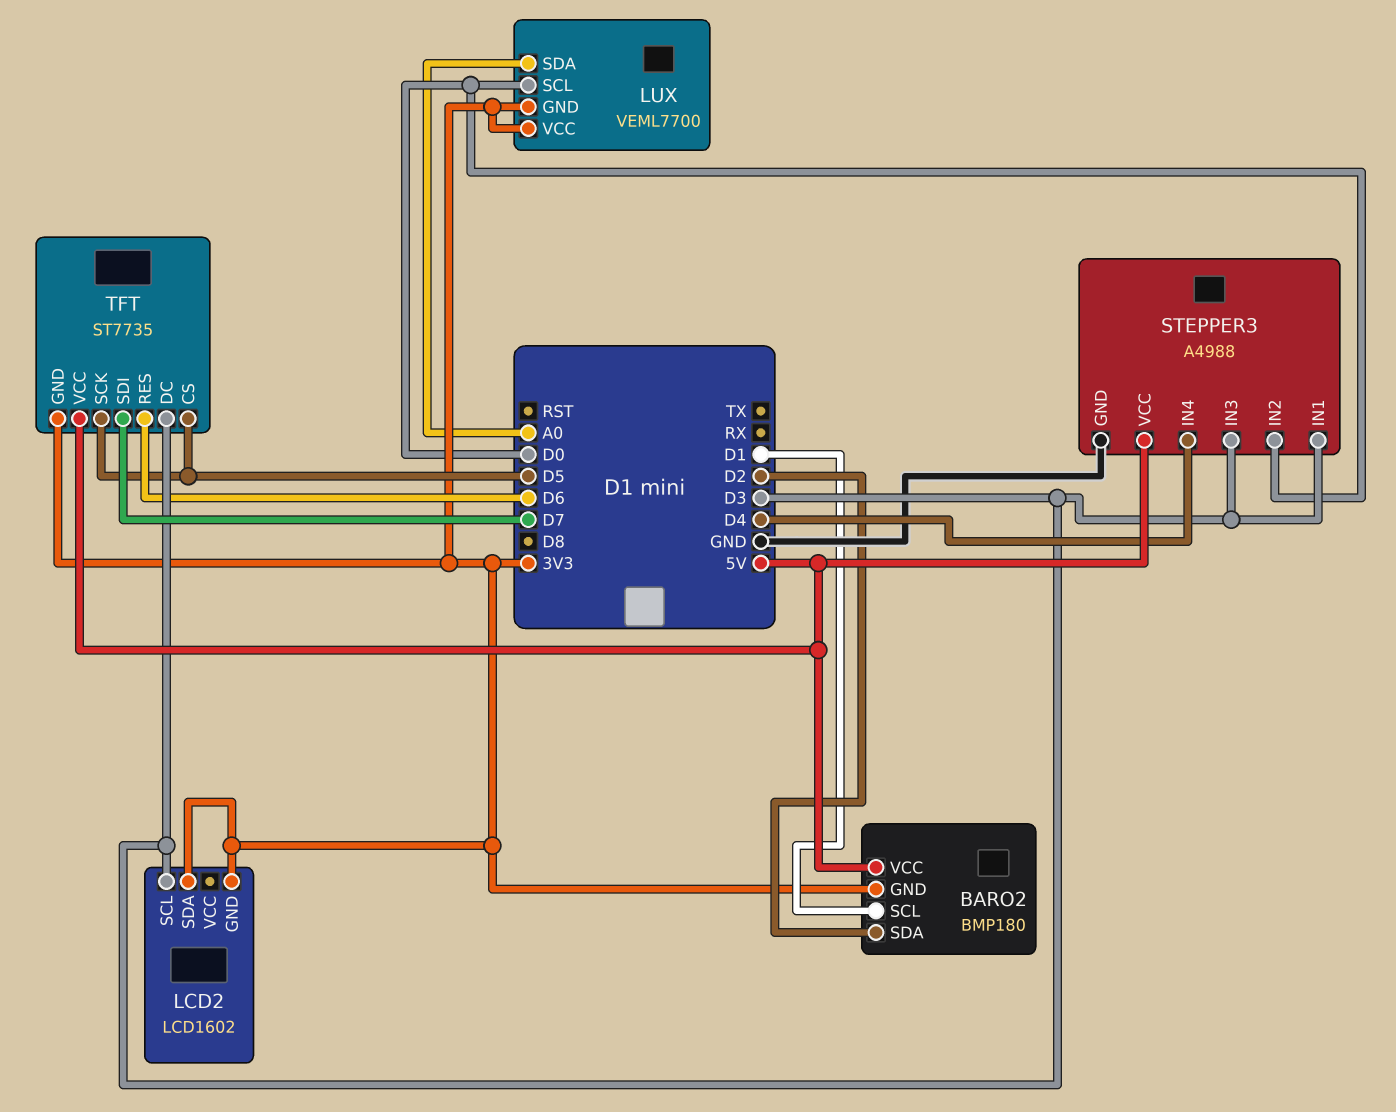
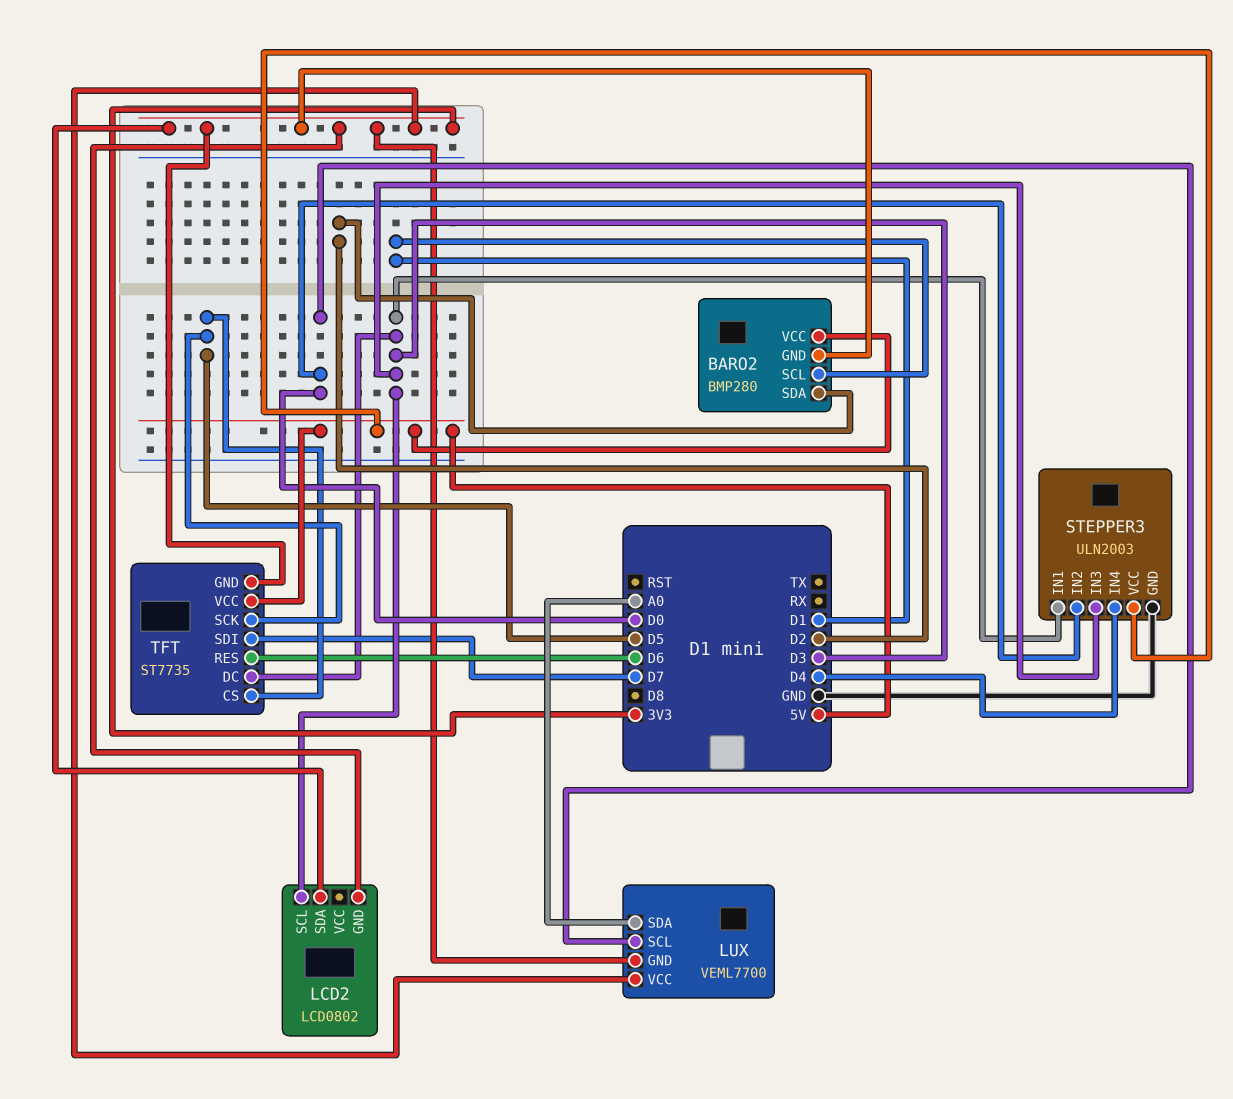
BARO2: BMP180 -> BMP280
LCD2: LCD1602 -> LCD0802
STEPPER3: A4988 -> ULN2003

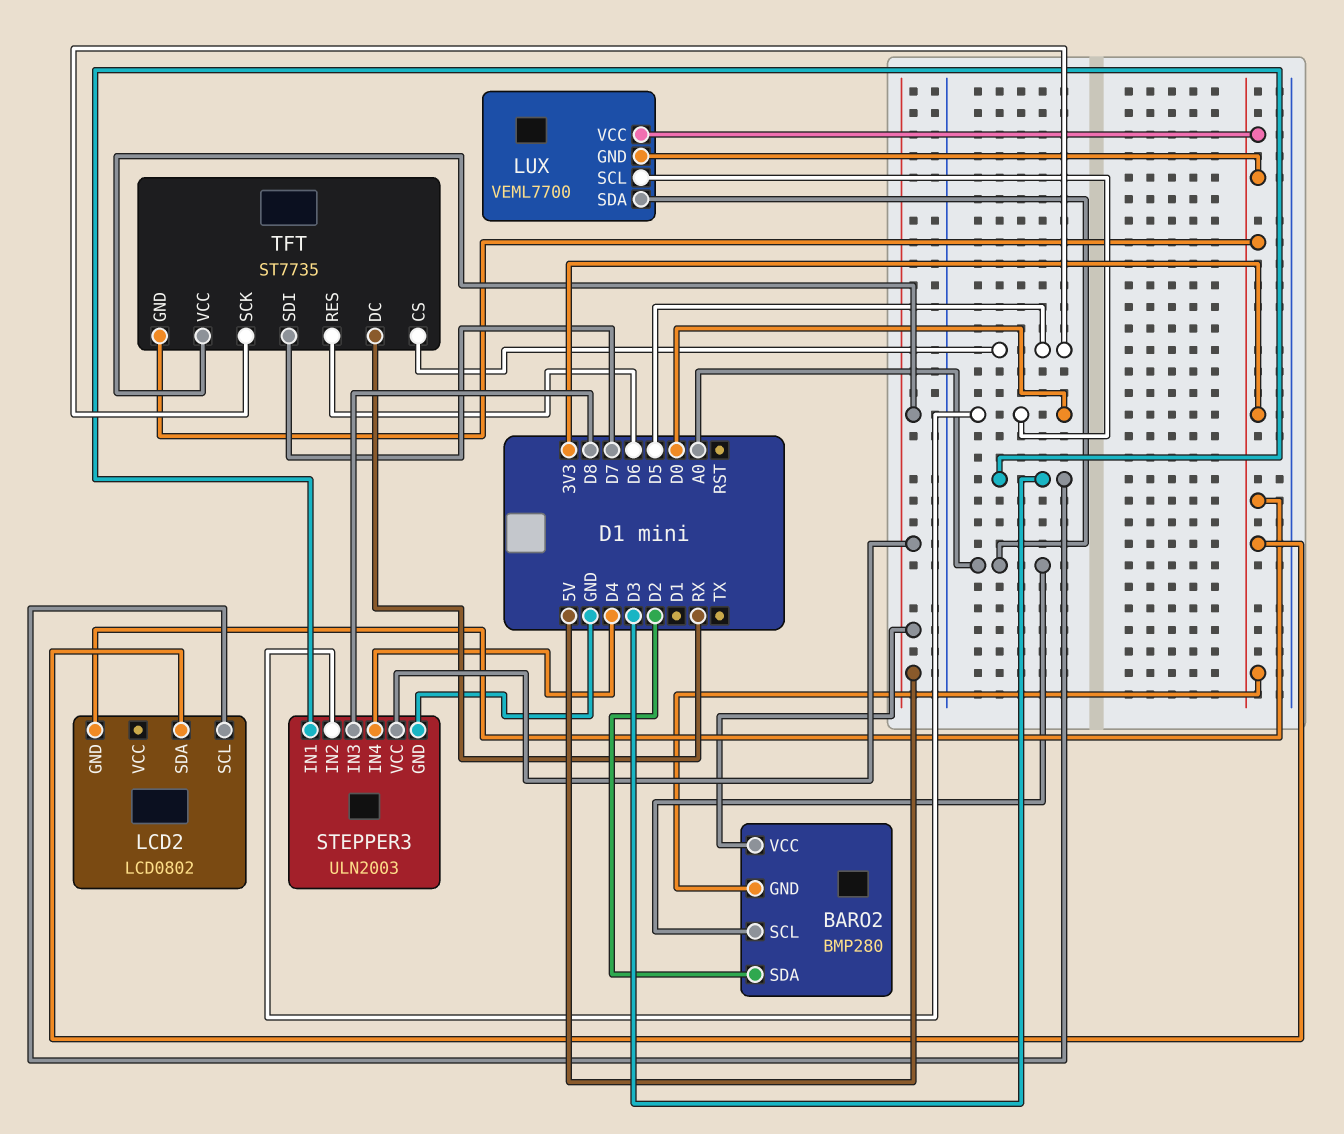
BARO2 pin SCL: D1 -> A0
STEPPER3 pin IN3: D3 -> D8
TFT pin DC: D3 -> RX

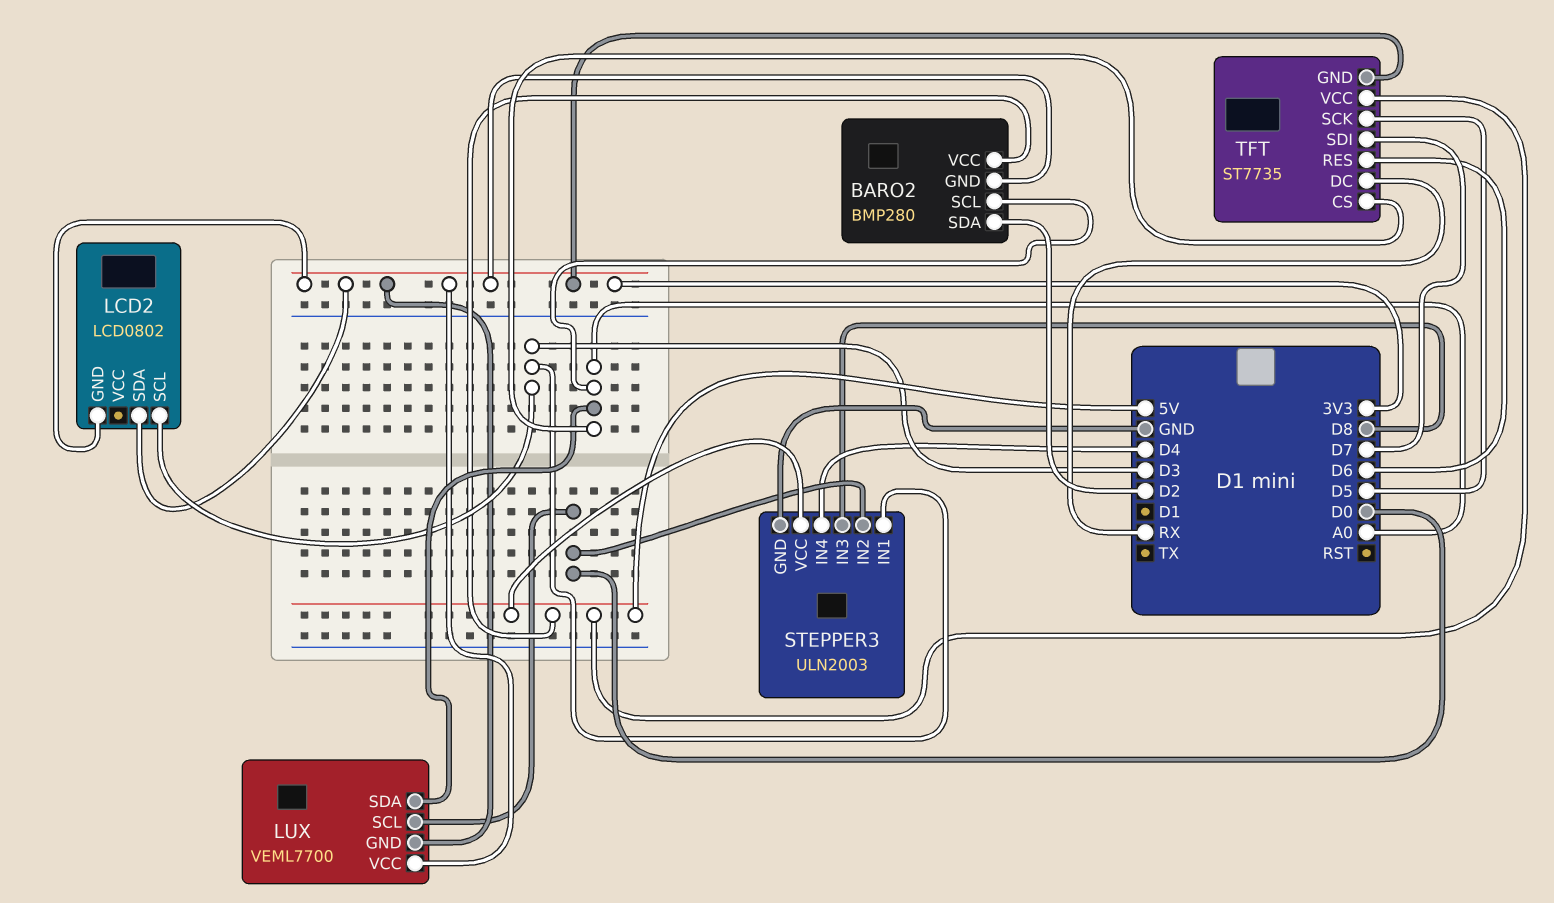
TFT pin CS: D5 -> A0

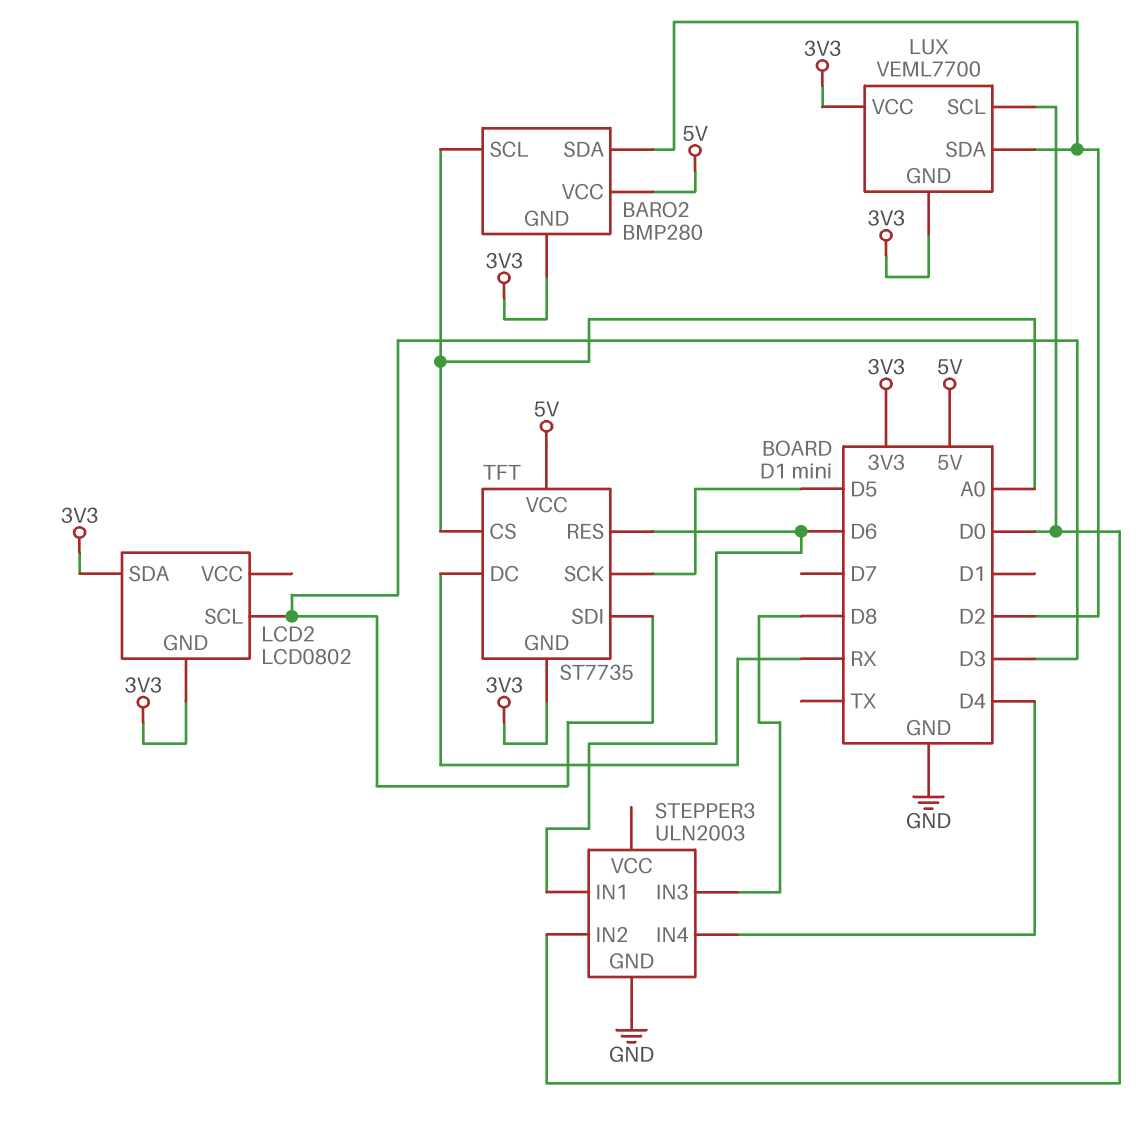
LUX pin SDA: A0 -> D2
STEPPER3 pin IN1: D3 -> D6
STEPPER3 pin VCC: 5V -> none
TFT pin SDI: D7 -> D3

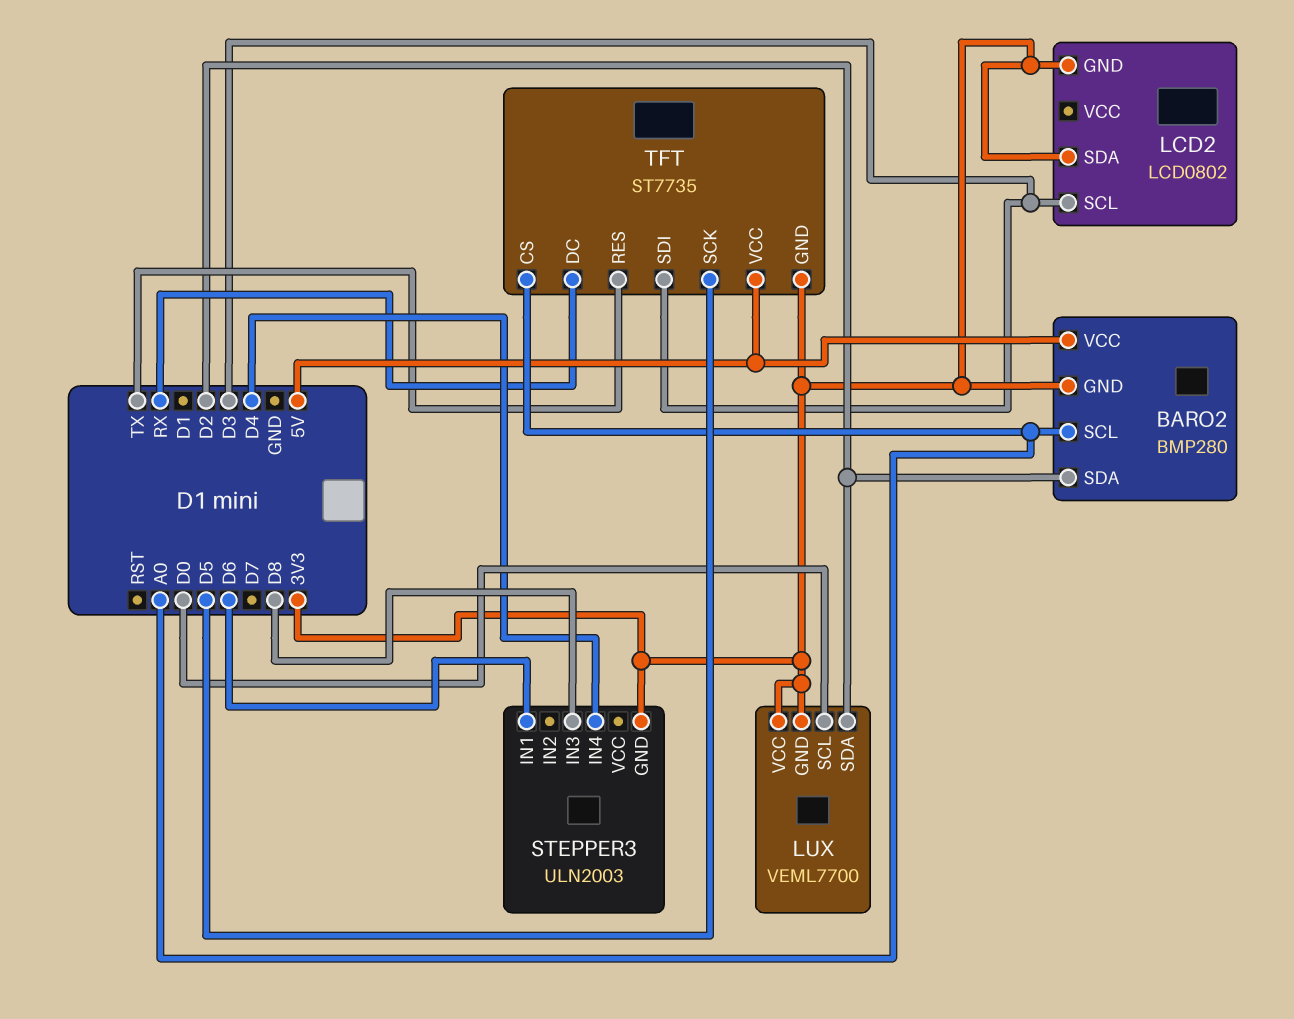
STEPPER3 pin GND: GND -> 3V3
STEPPER3 pin IN2: D0 -> none
TFT pin RES: D6 -> TX

